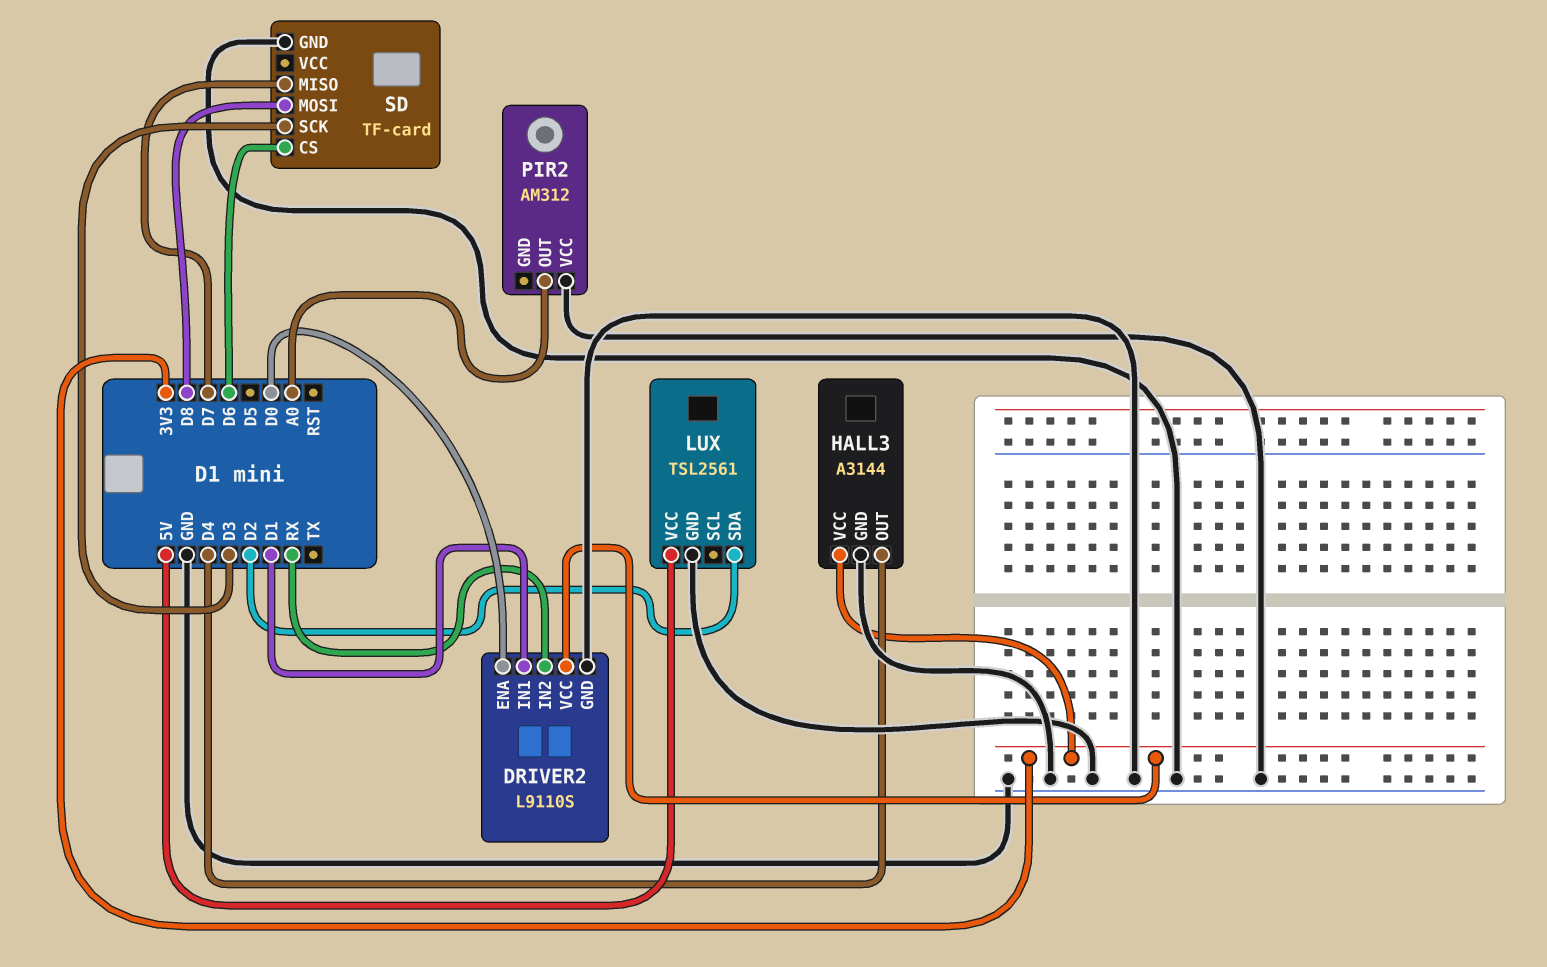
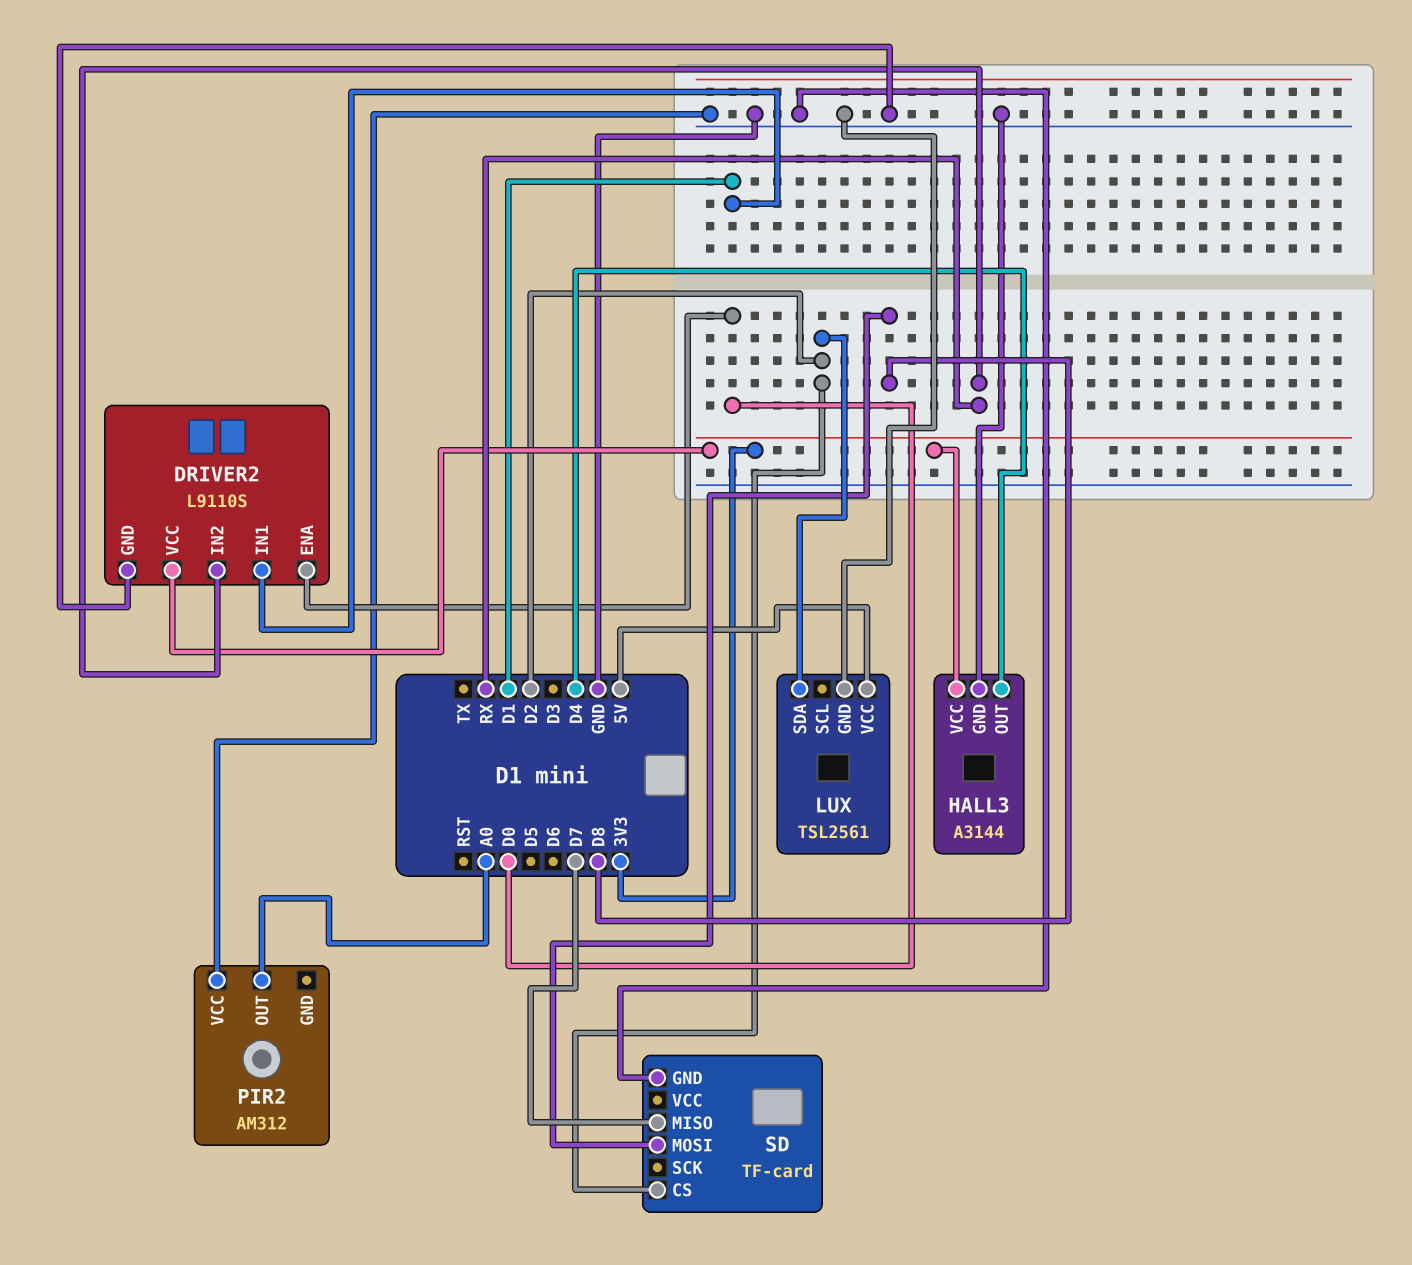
SD pin CS: D6 -> D2
SD pin SCK: D3 -> none

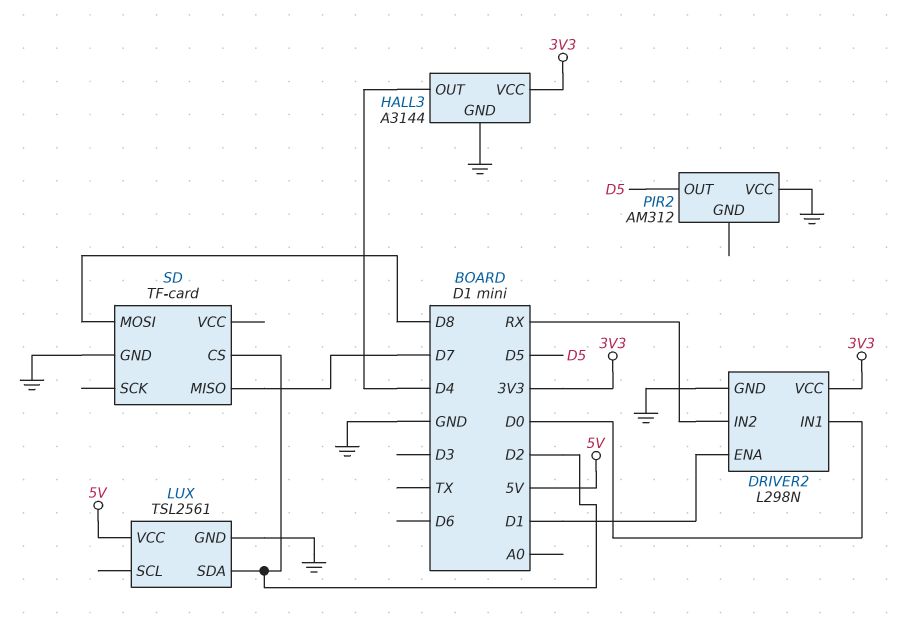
DRIVER2: L9110S -> L298N
DRIVER2 pin ENA: D0 -> D1
DRIVER2 pin IN1: D1 -> D0
PIR2 pin OUT: A0 -> D5

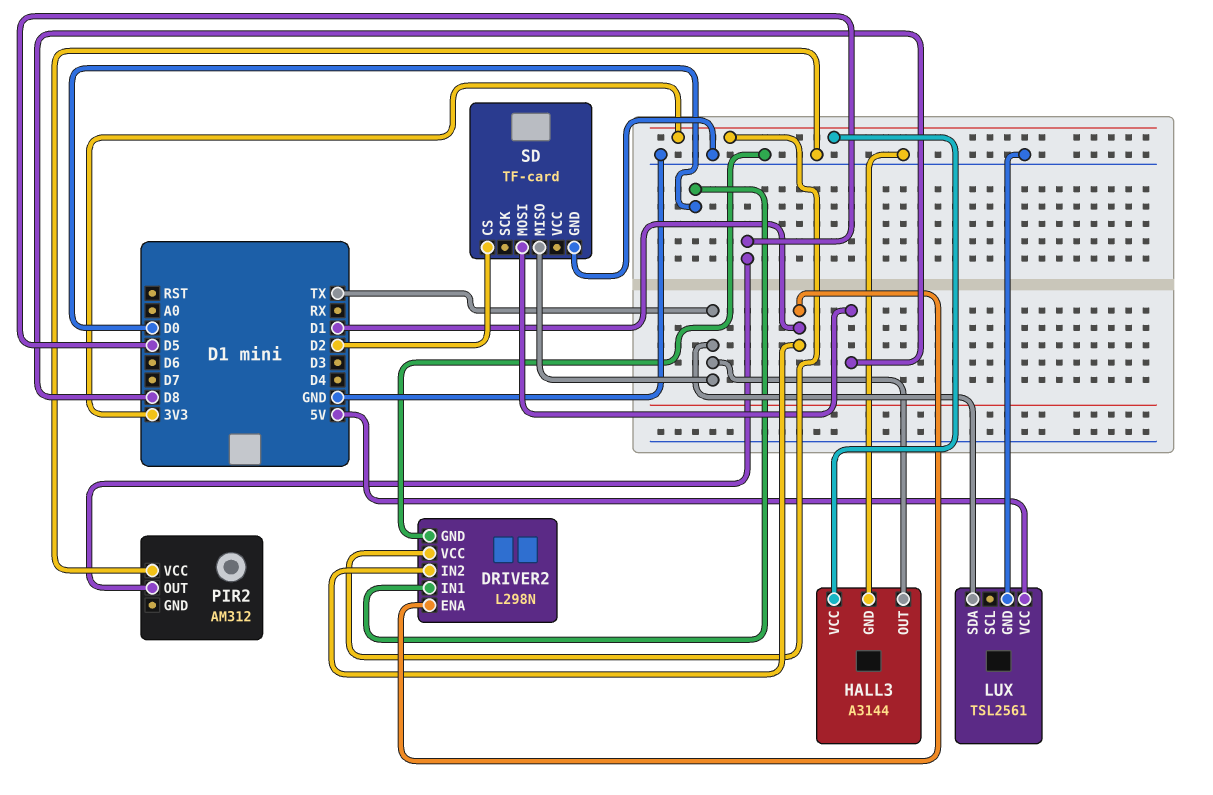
DRIVER2 pin IN2: RX -> D1
HALL3 pin OUT: D4 -> TX
LUX pin SDA: D2 -> TX
SD pin MISO: D7 -> TX

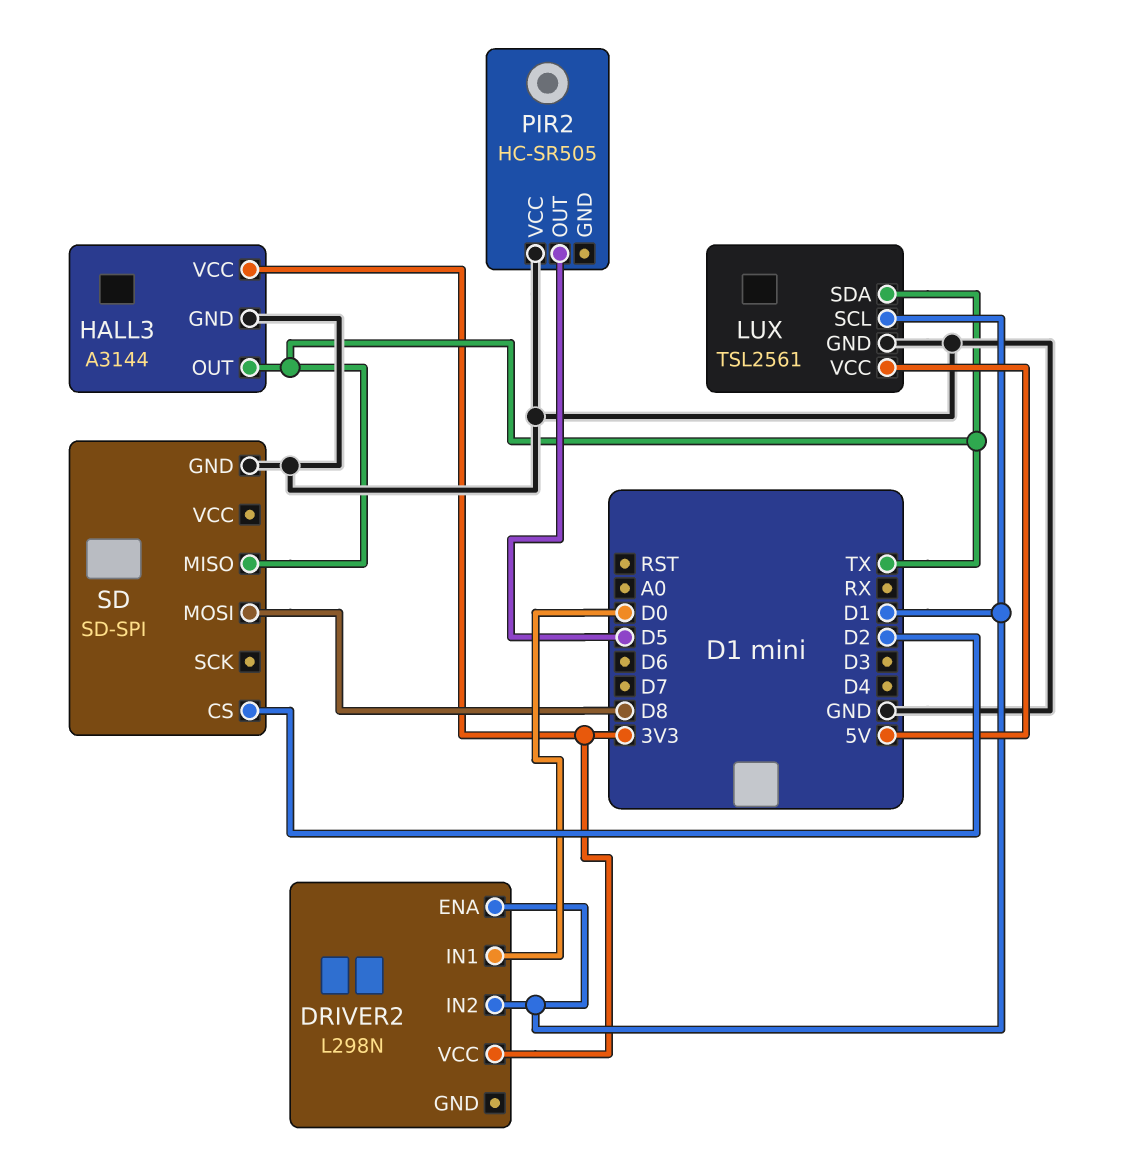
DRIVER2 pin GND: GND -> none
LUX pin SCL: none -> D1
PIR2: AM312 -> HC-SR505
SD: TF-card -> SD-SPI

